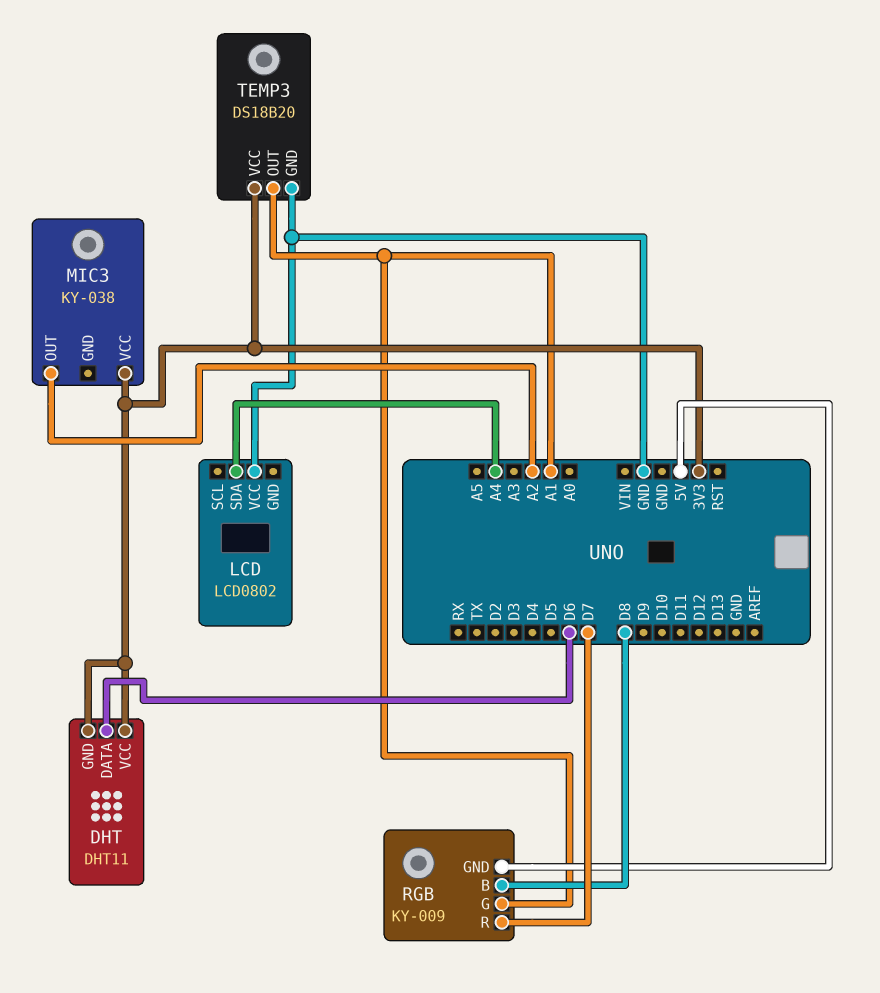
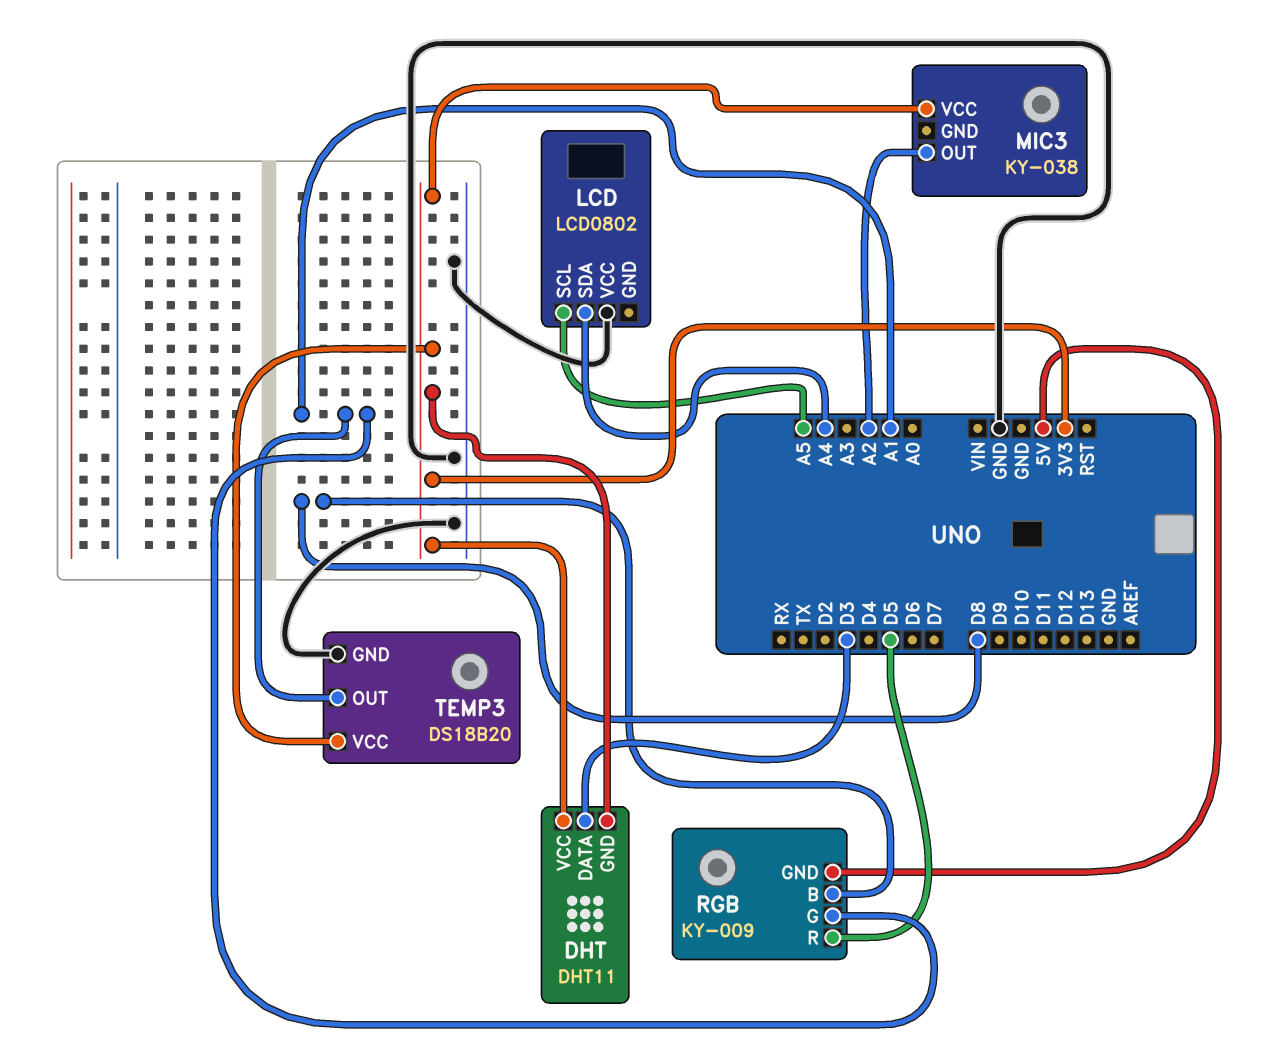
DHT pin DATA: D6 -> D3
LCD pin SCL: none -> A5
RGB pin R: D7 -> D5

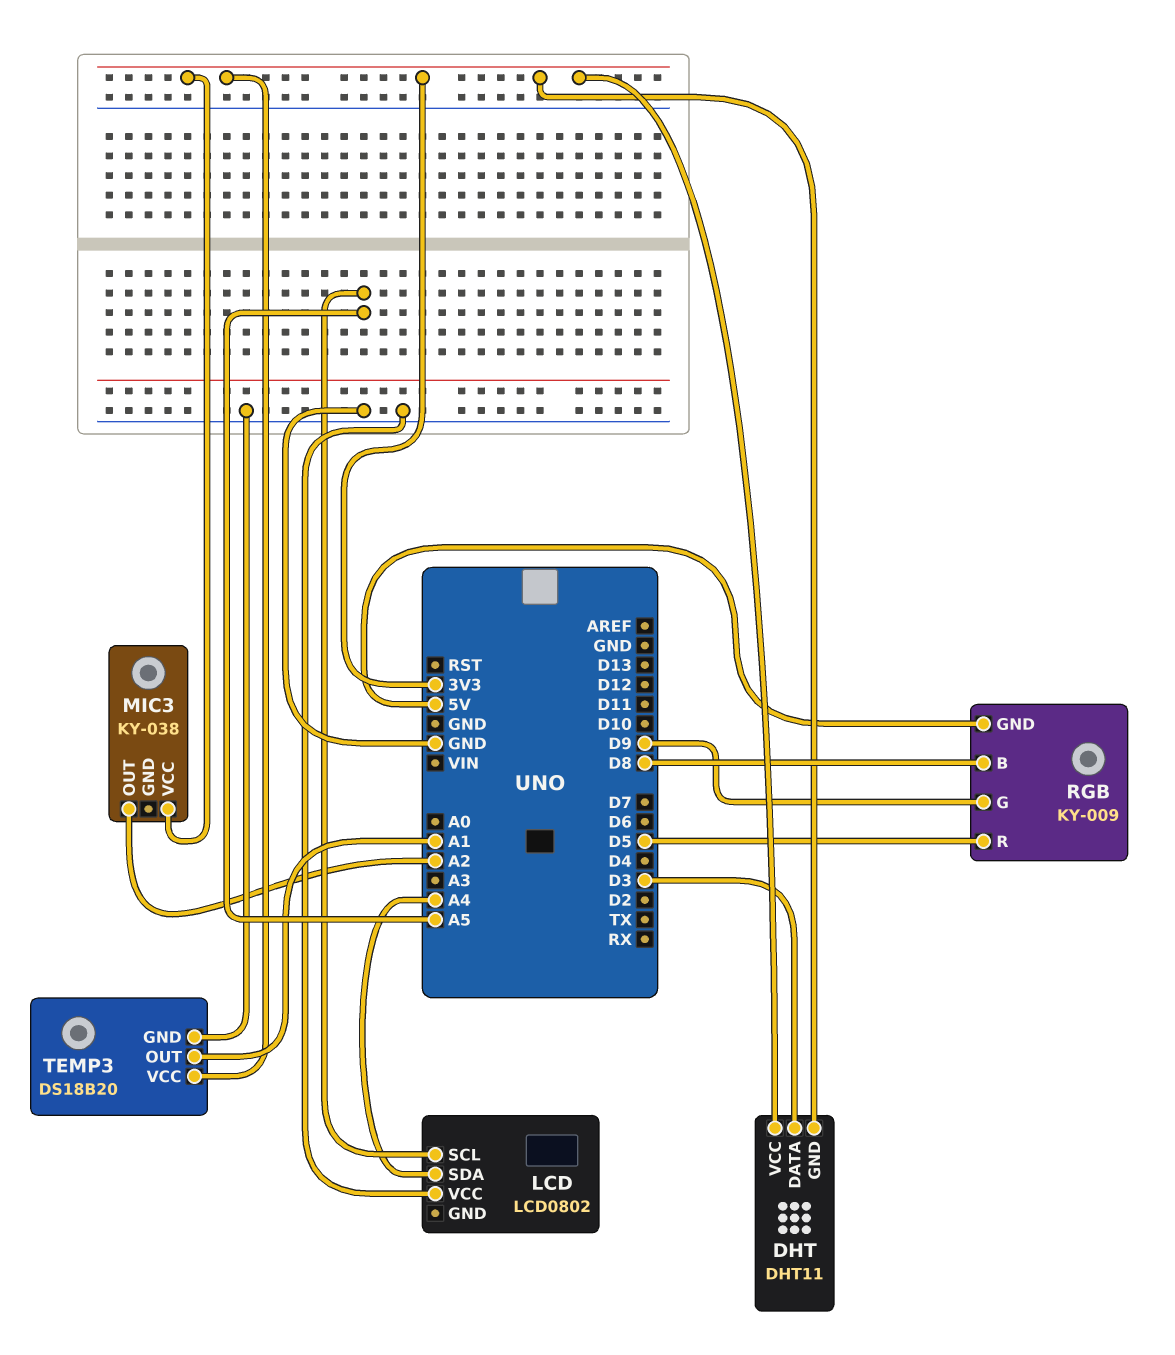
RGB pin G: A1 -> D9

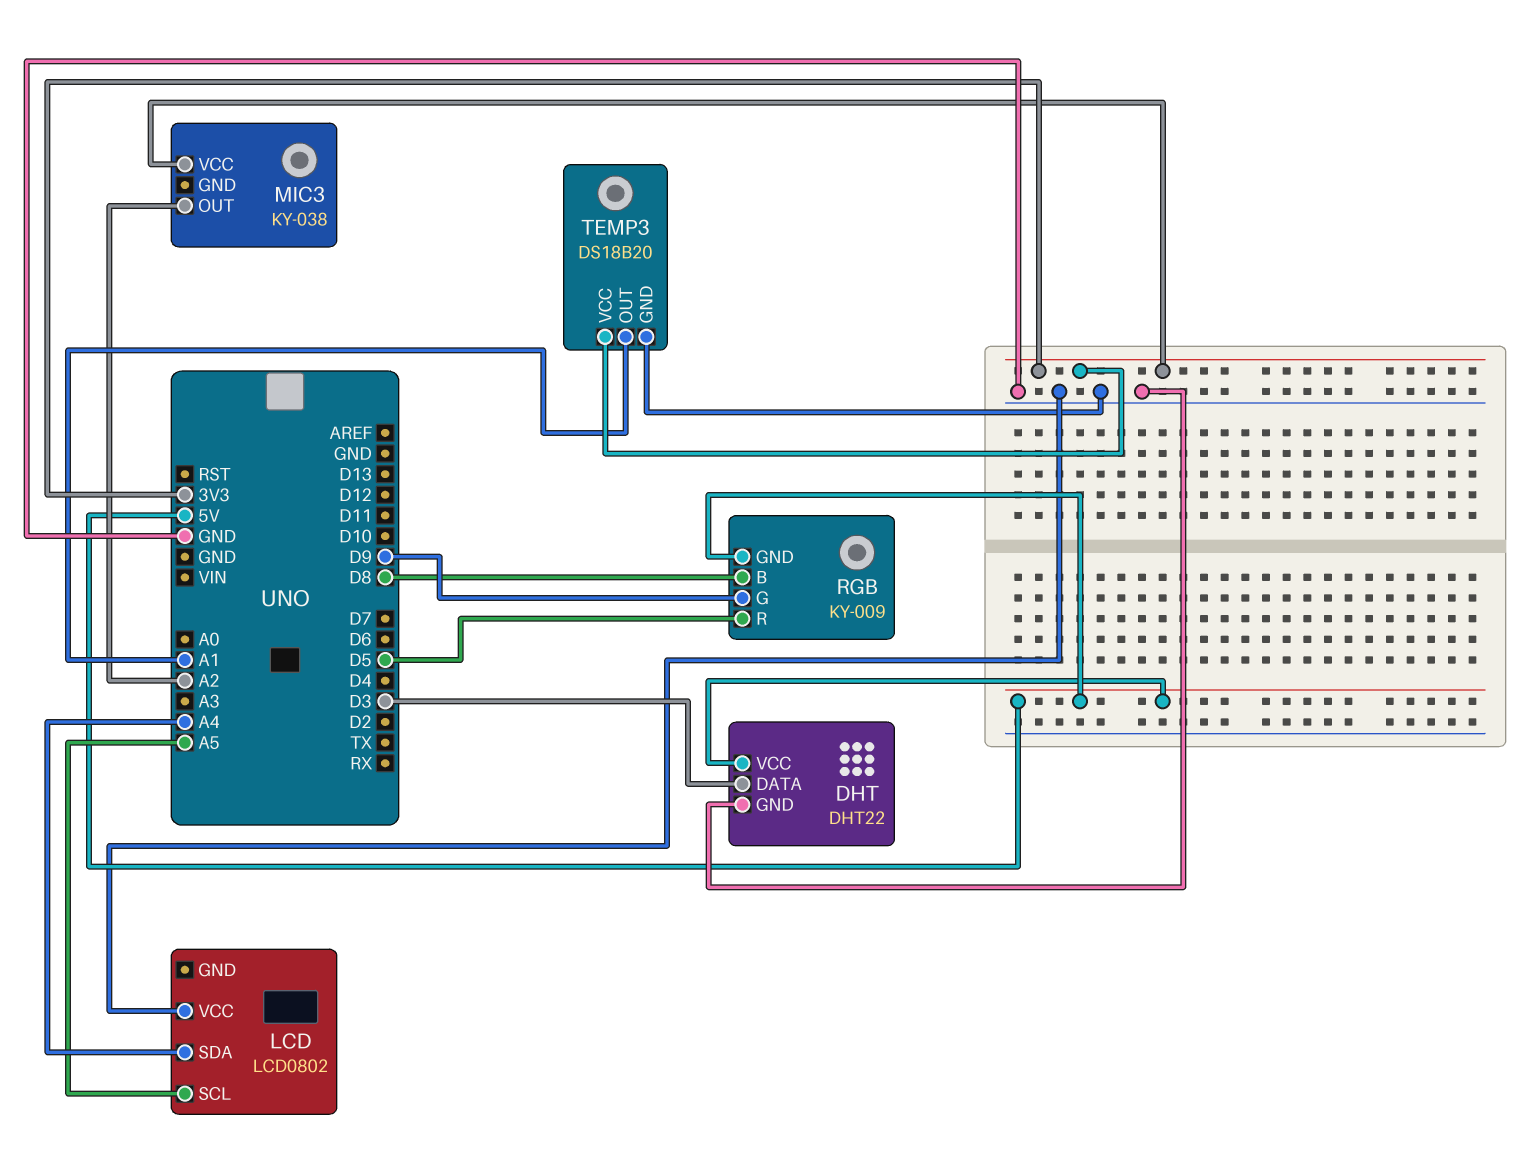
DHT: DHT11 -> DHT22
DHT pin GND: 3V3 -> GND
DHT pin VCC: 3V3 -> 5V

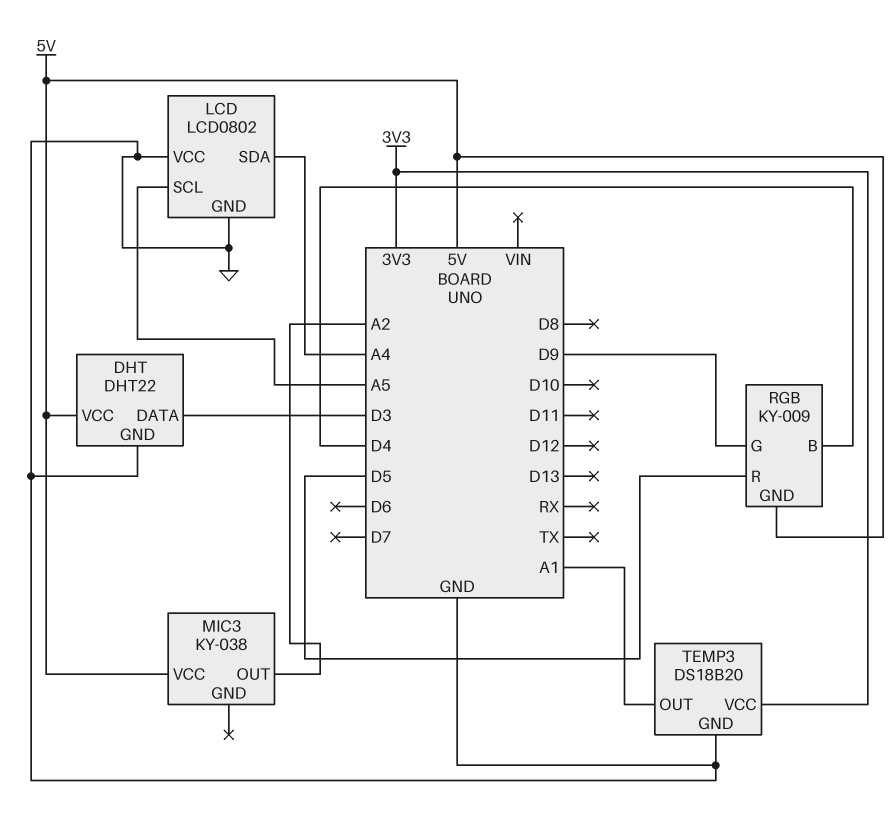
LCD pin GND: none -> GND
MIC3 pin VCC: 3V3 -> 5V
RGB pin B: D8 -> D4

